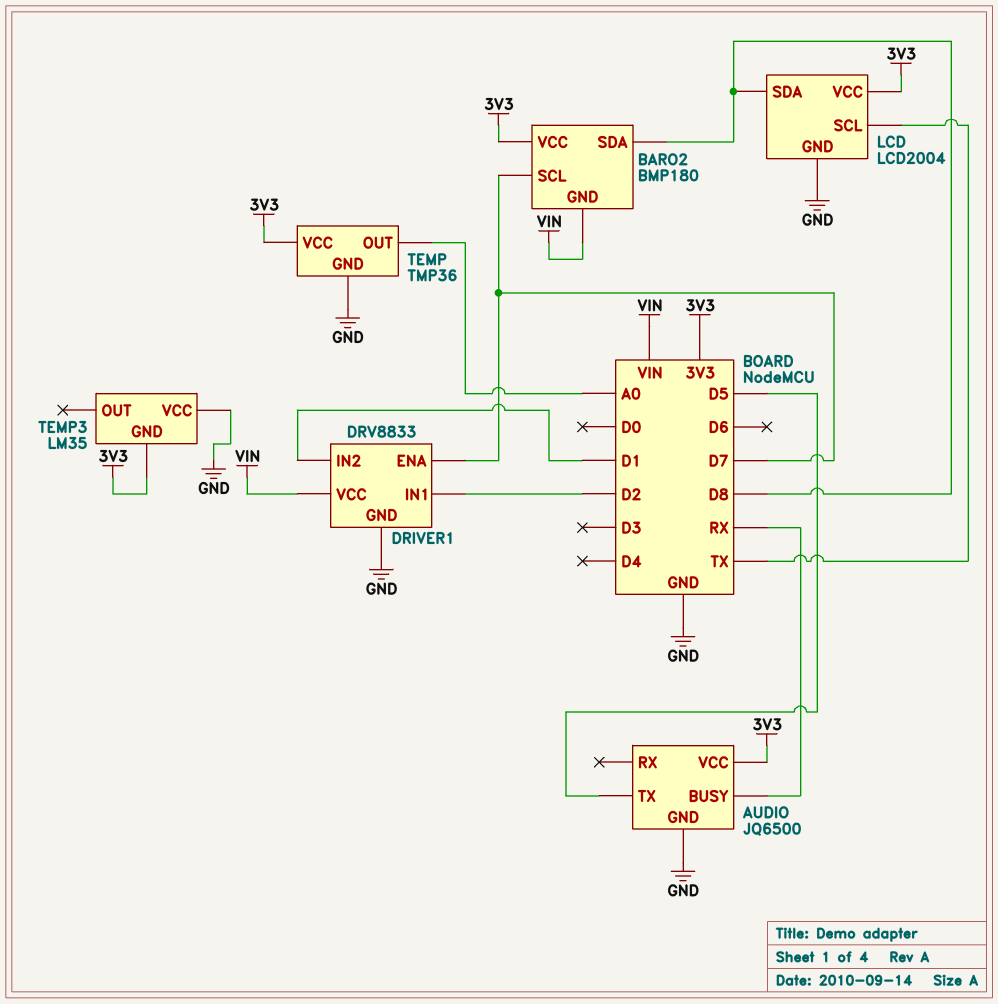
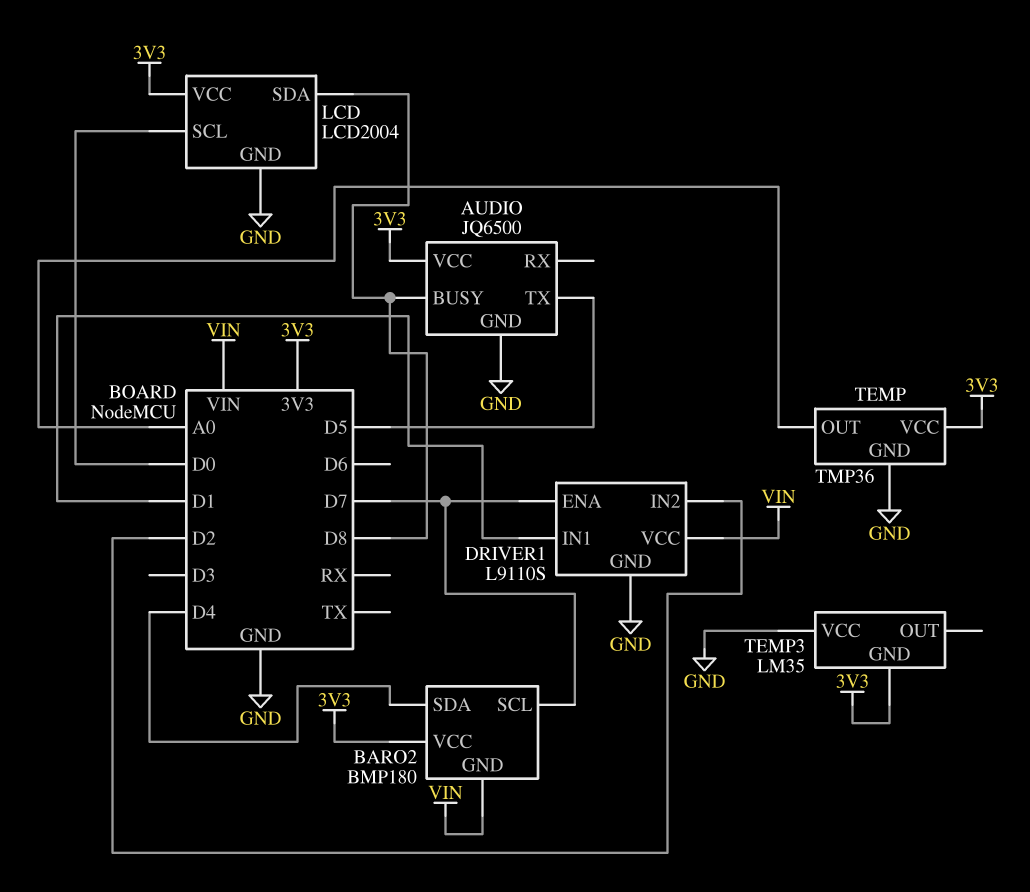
AUDIO pin BUSY: RX -> D8
BARO2 pin SDA: D8 -> D4
DRIVER1: DRV8833 -> L9110S
DRIVER1 pin IN1: D2 -> D1
DRIVER1 pin IN2: D1 -> D2
LCD pin SCL: TX -> D0

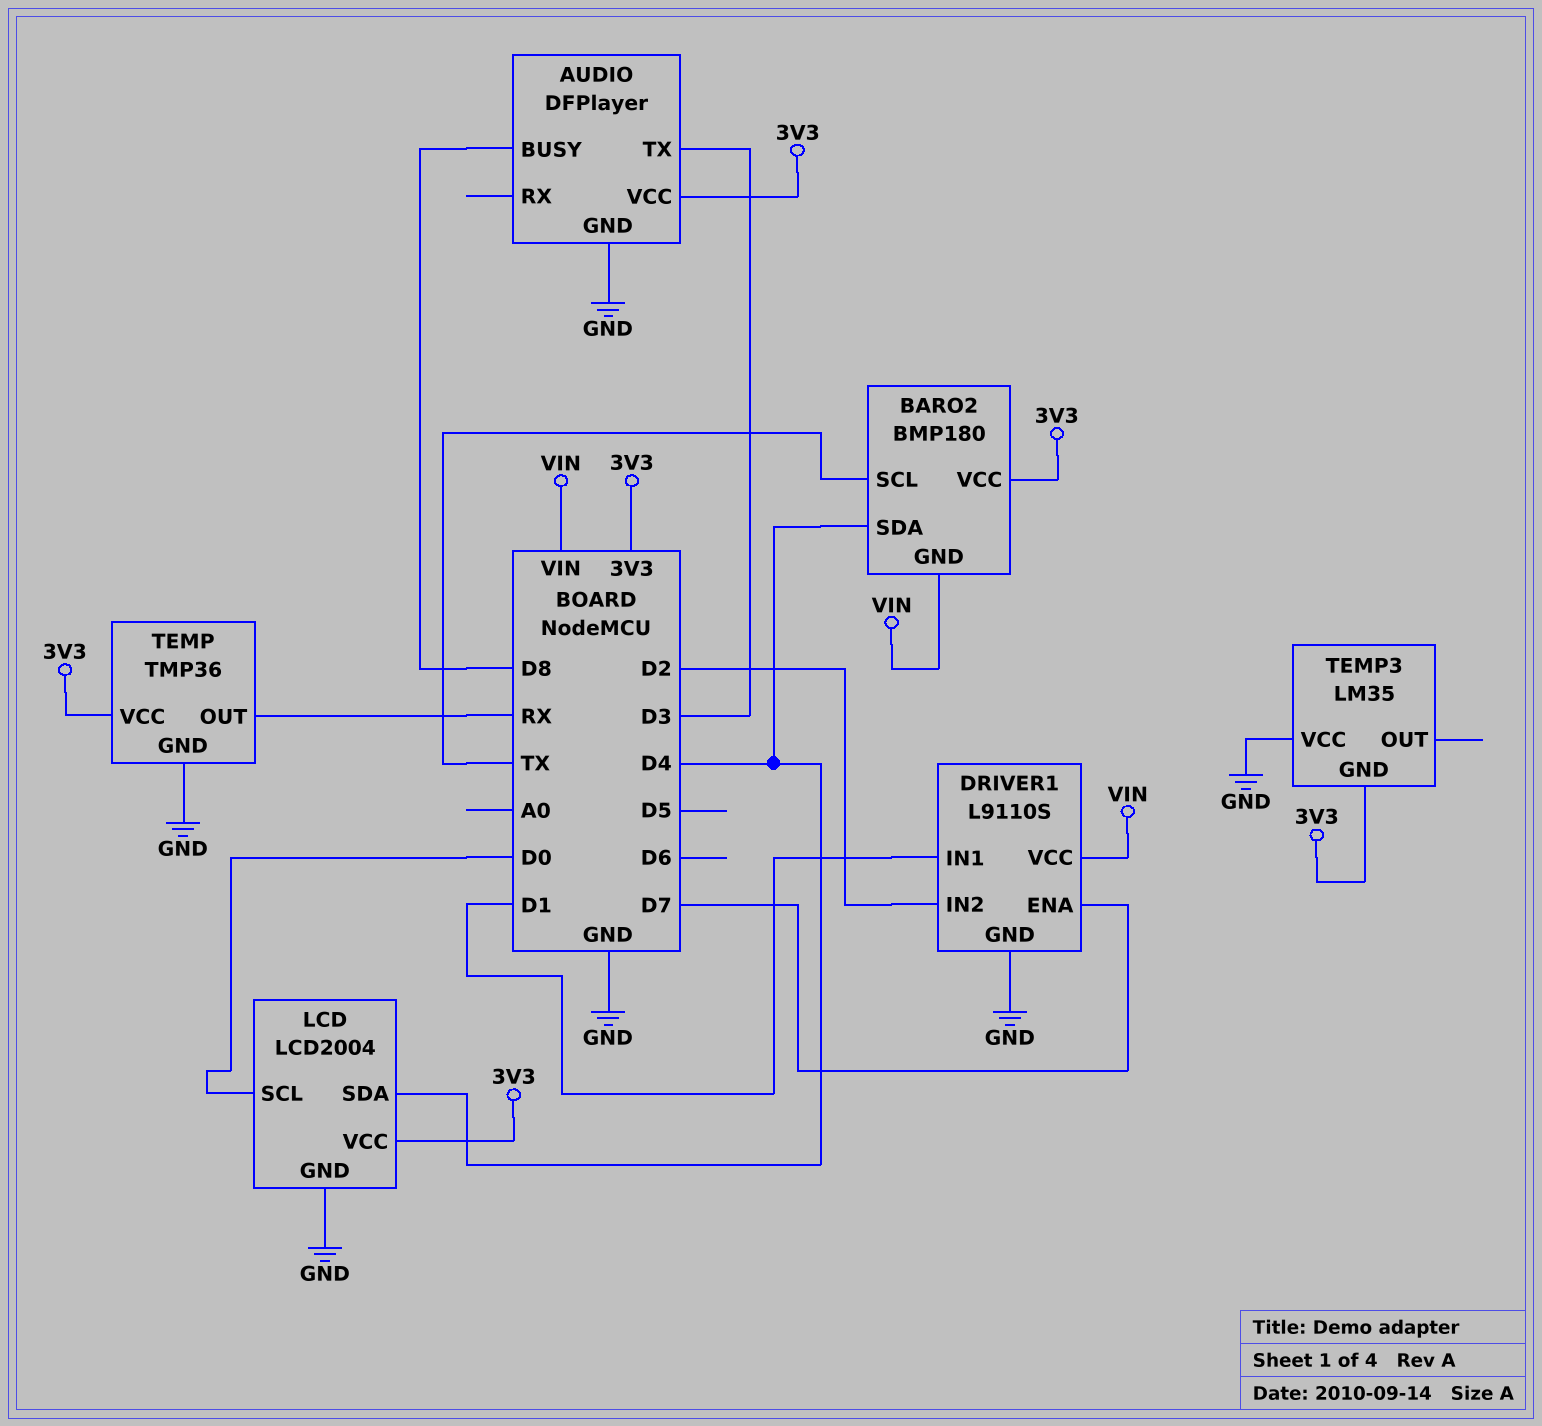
AUDIO: JQ6500 -> DFPlayer
AUDIO pin TX: D5 -> D3
BARO2 pin SCL: D7 -> TX
LCD pin SDA: D8 -> D4
TEMP pin OUT: A0 -> RX

